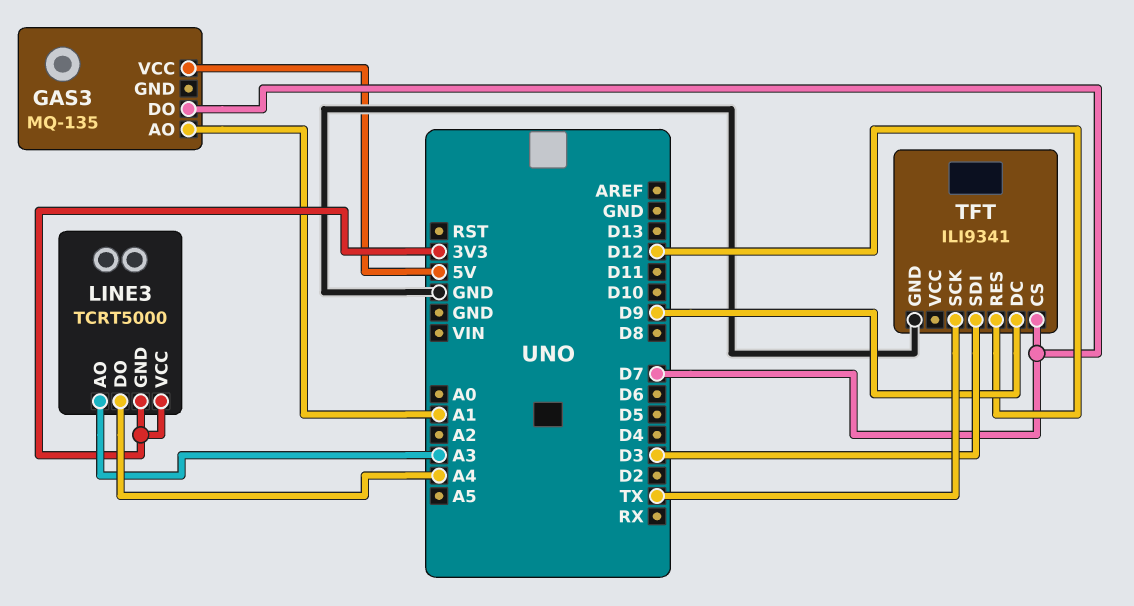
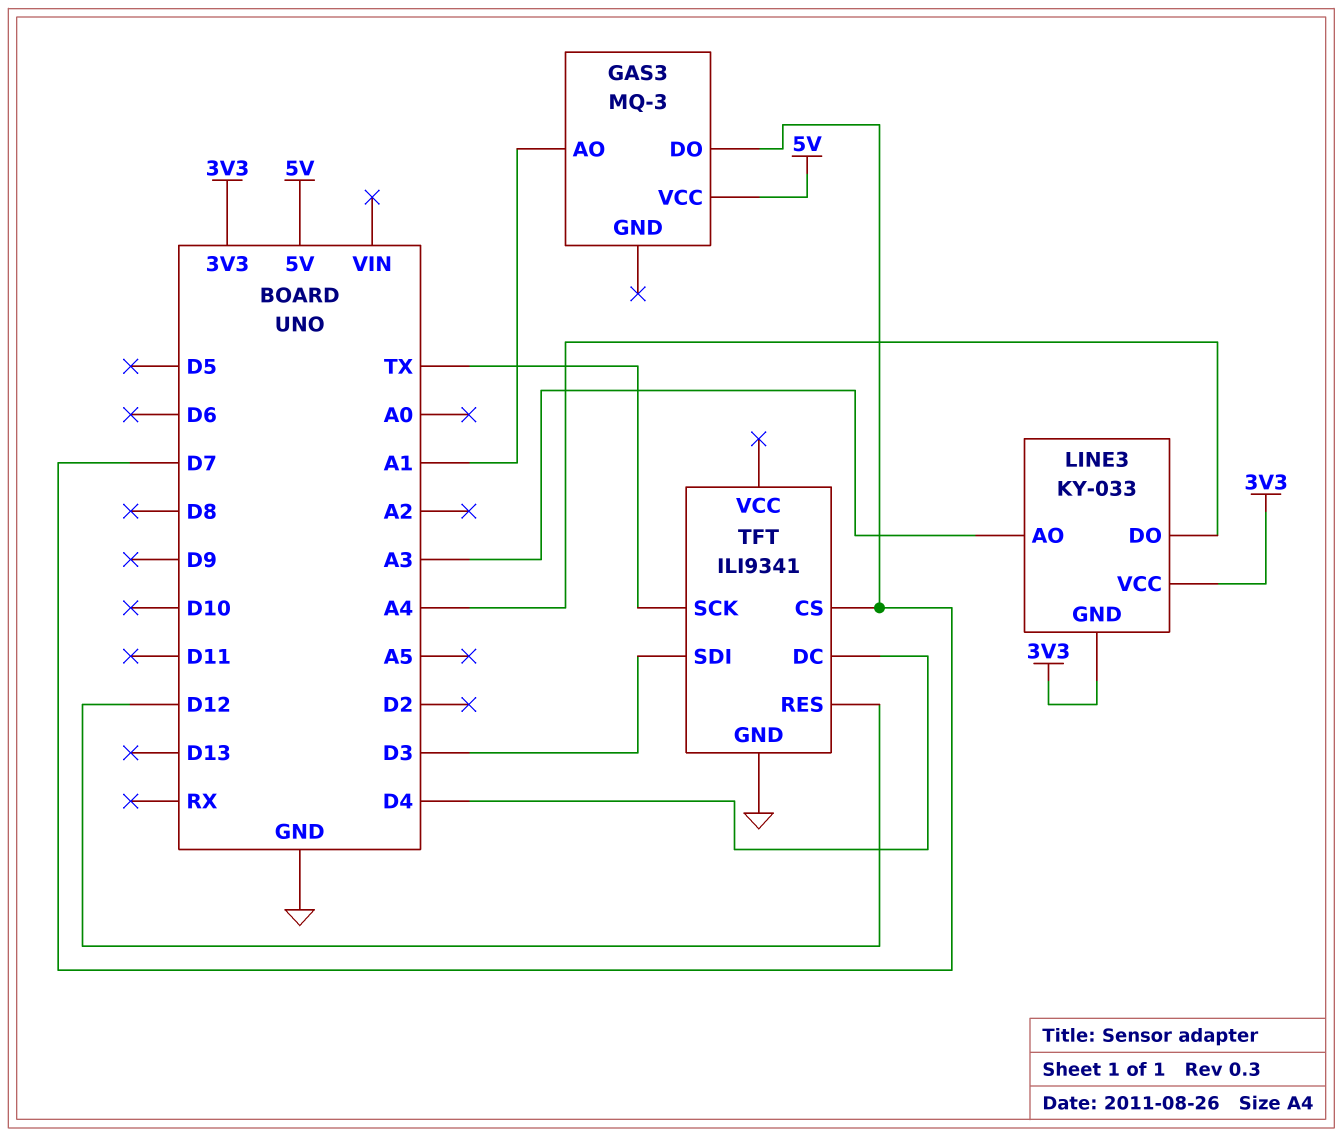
GAS3: MQ-135 -> MQ-3
LINE3: TCRT5000 -> KY-033
TFT pin DC: D9 -> D4

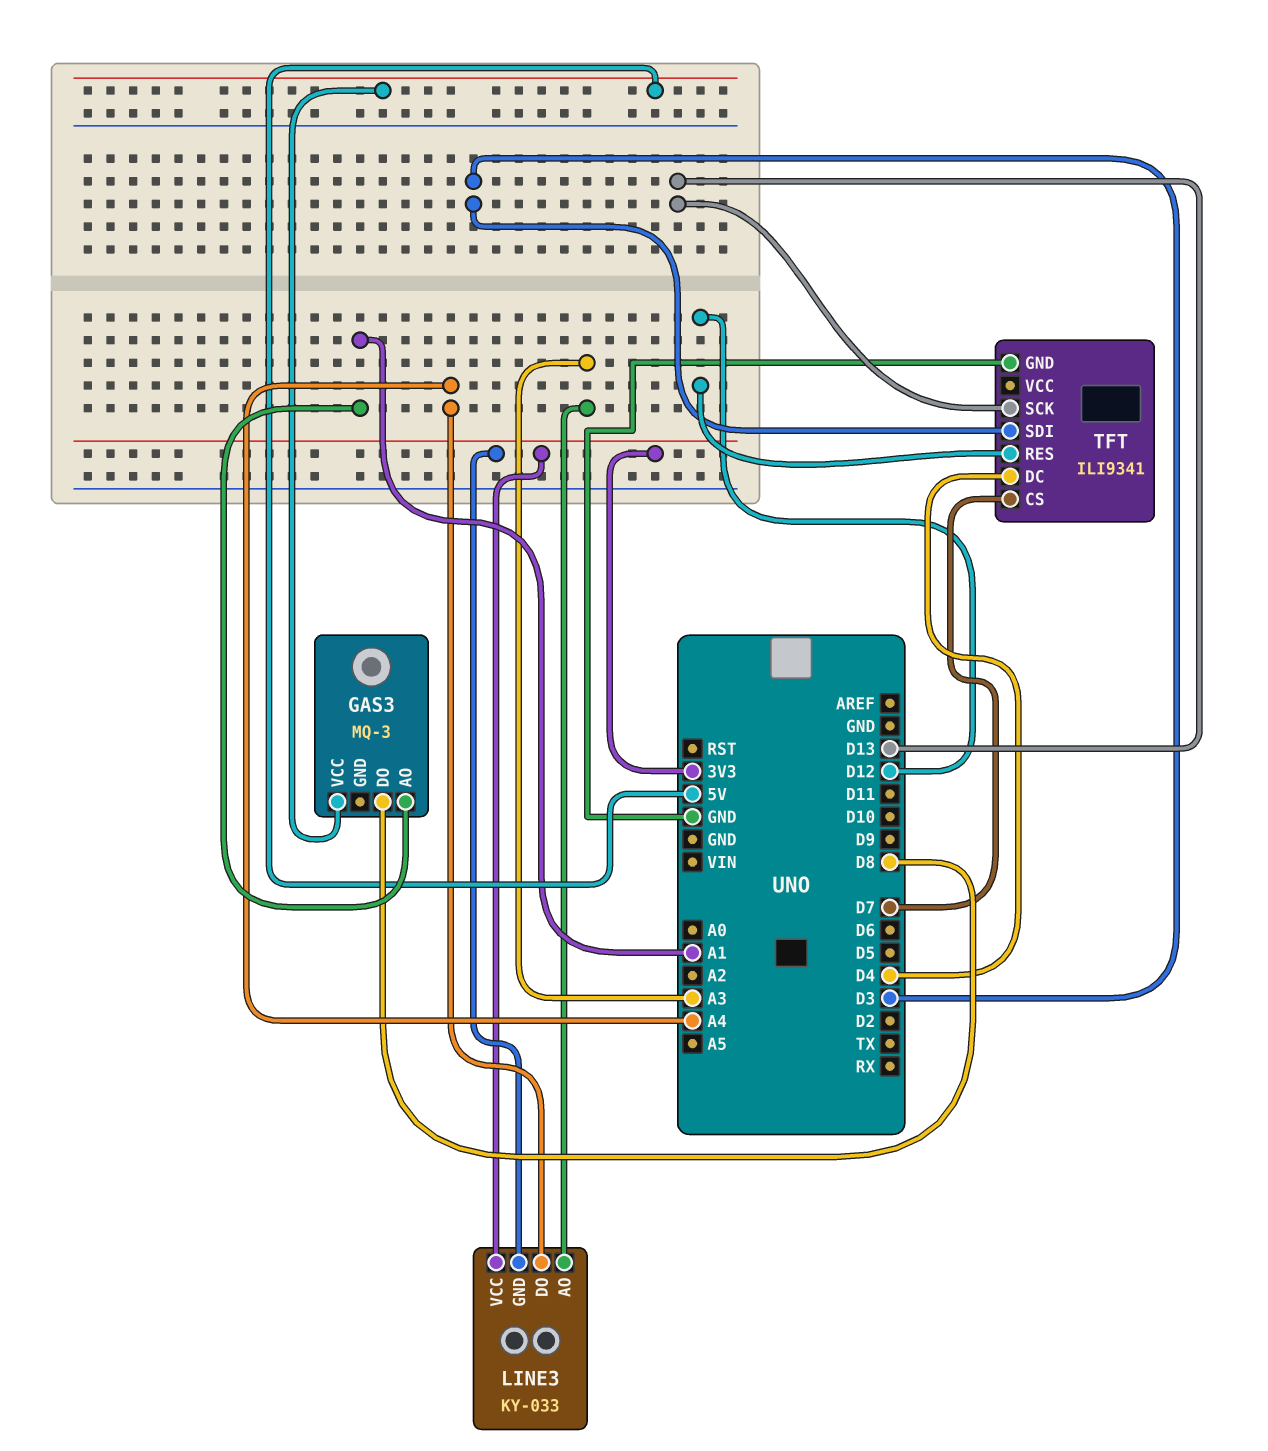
GAS3 pin DO: D7 -> D8
TFT pin SCK: TX -> D13

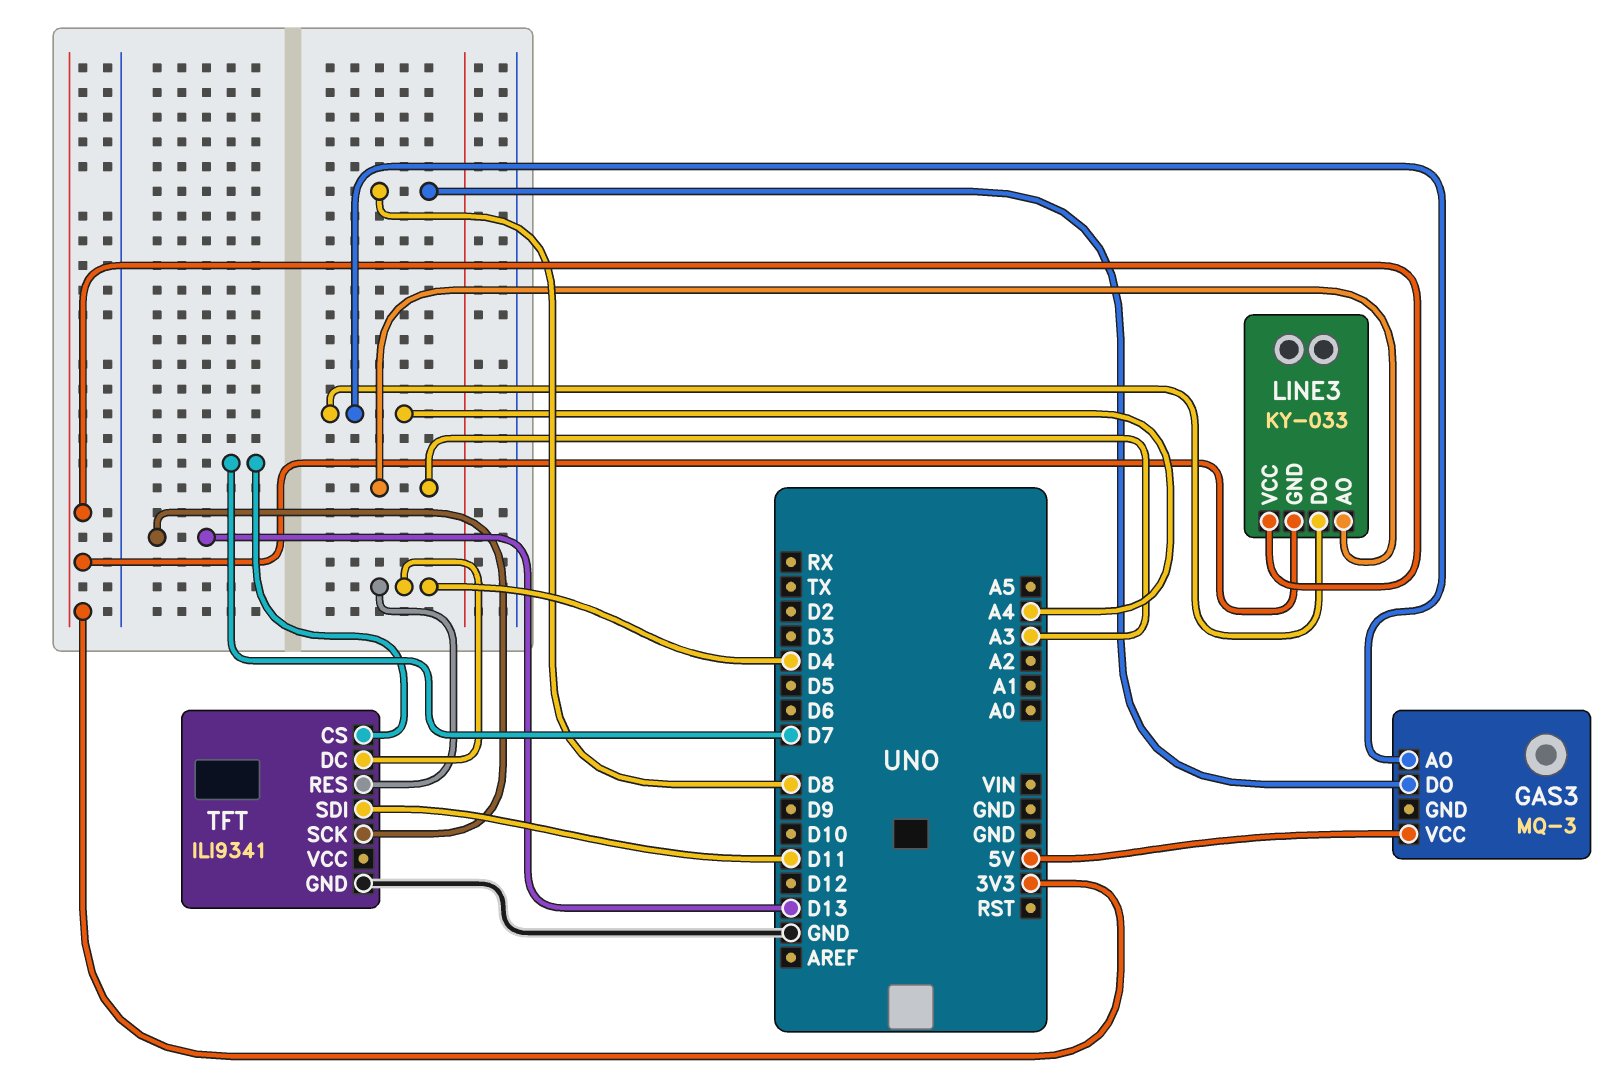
GAS3 pin AO: A1 -> A4
TFT pin RES: D12 -> D4
TFT pin SDI: D3 -> D11

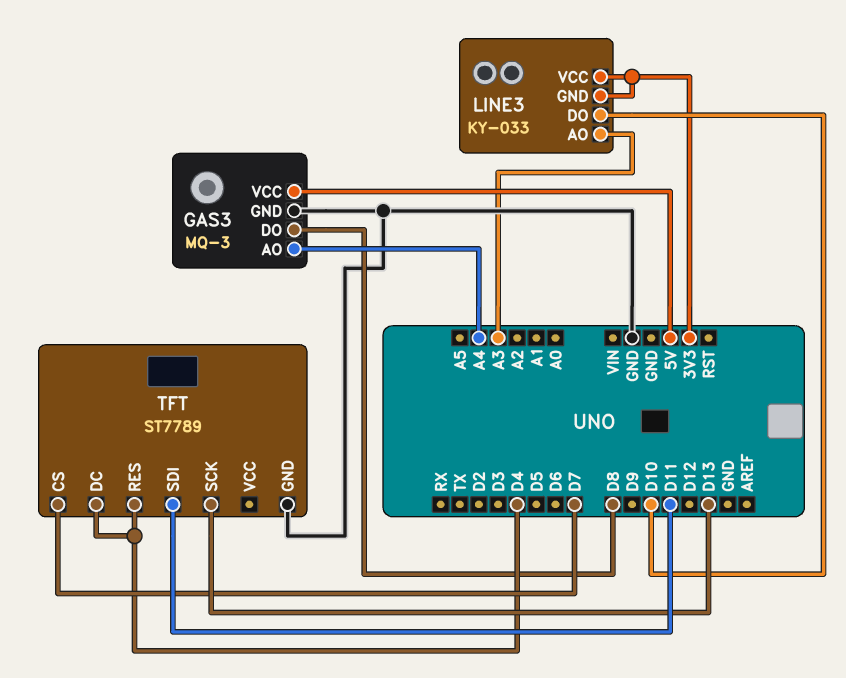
GAS3 pin GND: none -> GND
LINE3 pin DO: A4 -> D10
TFT: ILI9341 -> ST7789

